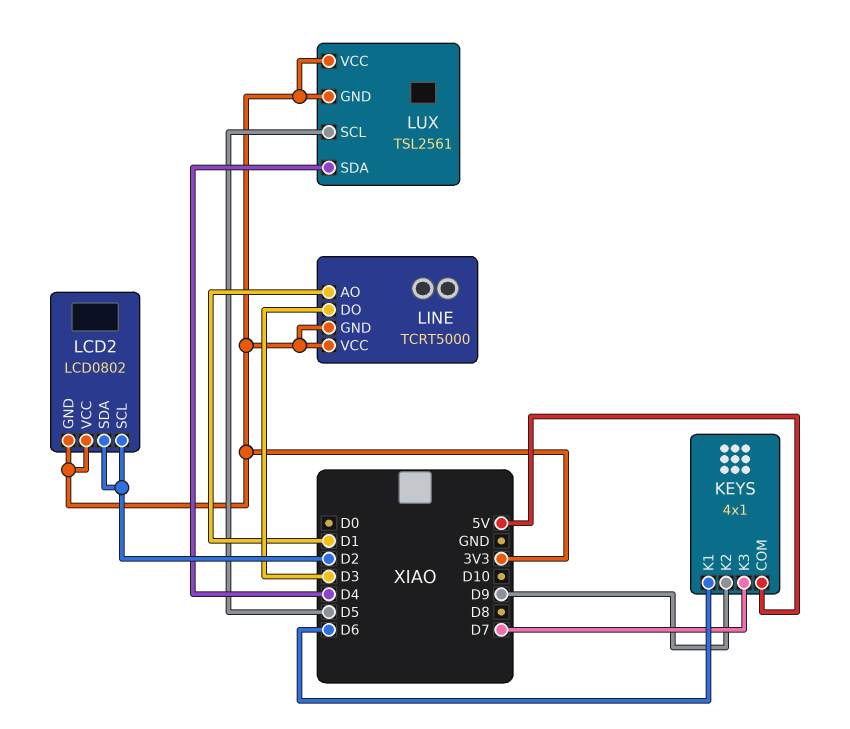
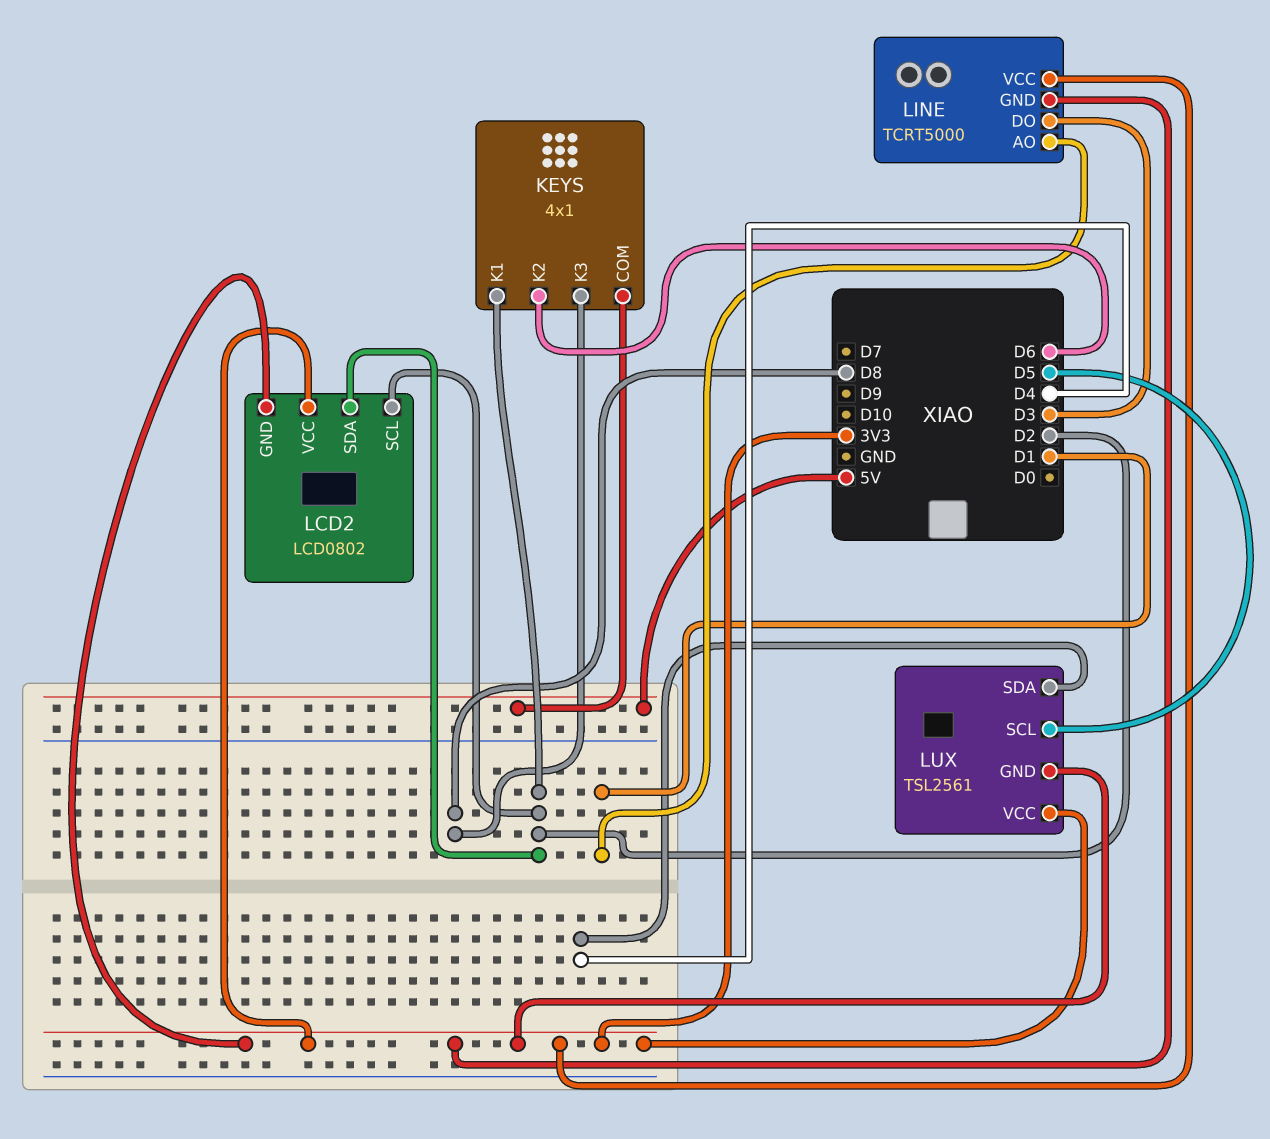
KEYS pin K1: D6 -> D2
KEYS pin K2: D9 -> D6
KEYS pin K3: D7 -> D8

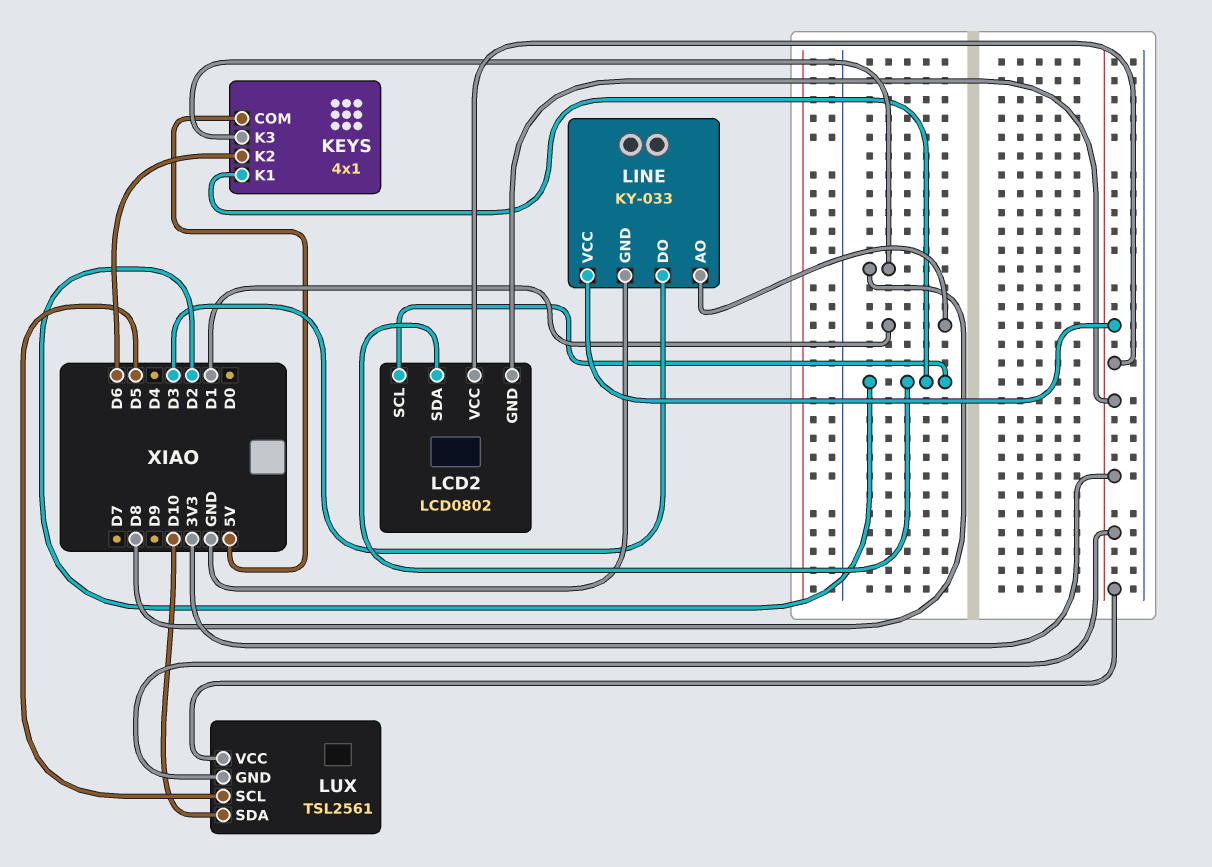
LINE: TCRT5000 -> KY-033
LINE pin GND: 3V3 -> GND
LUX pin SDA: D4 -> D10

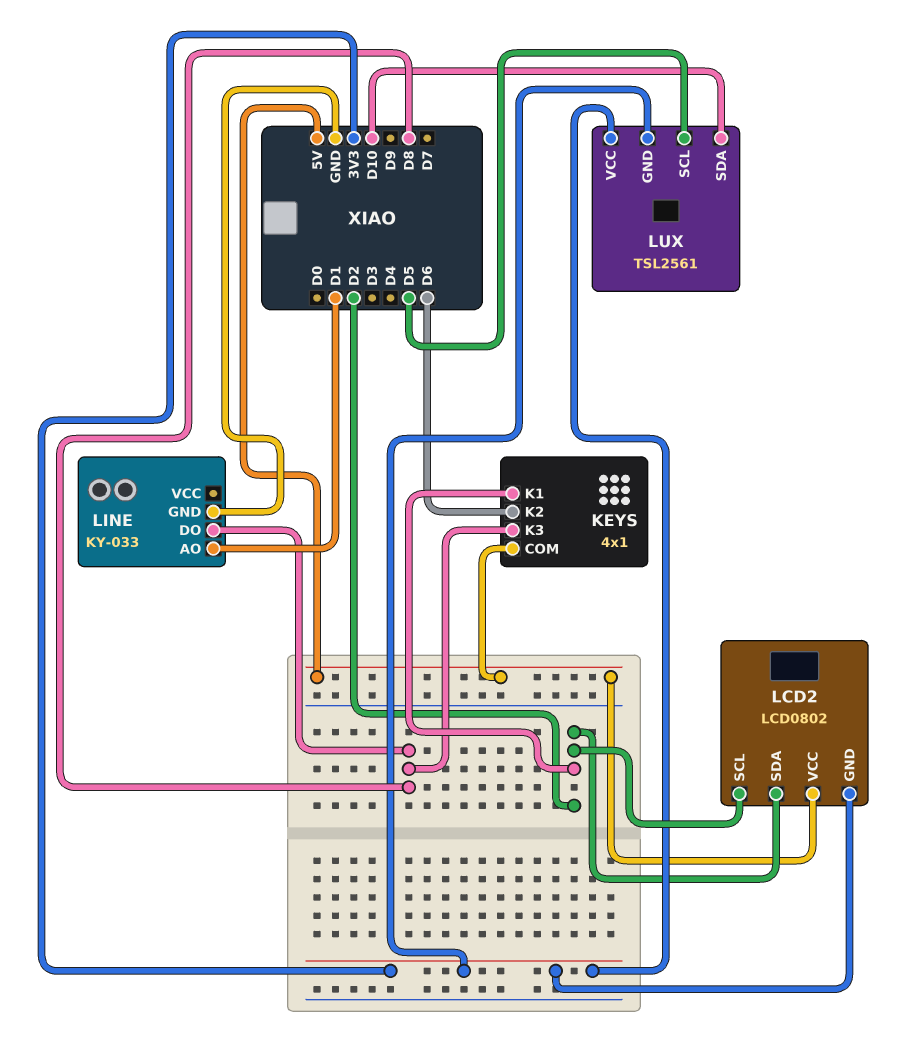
LCD2 pin VCC: 3V3 -> 5V
LINE pin DO: D3 -> D8
LINE pin VCC: 3V3 -> none

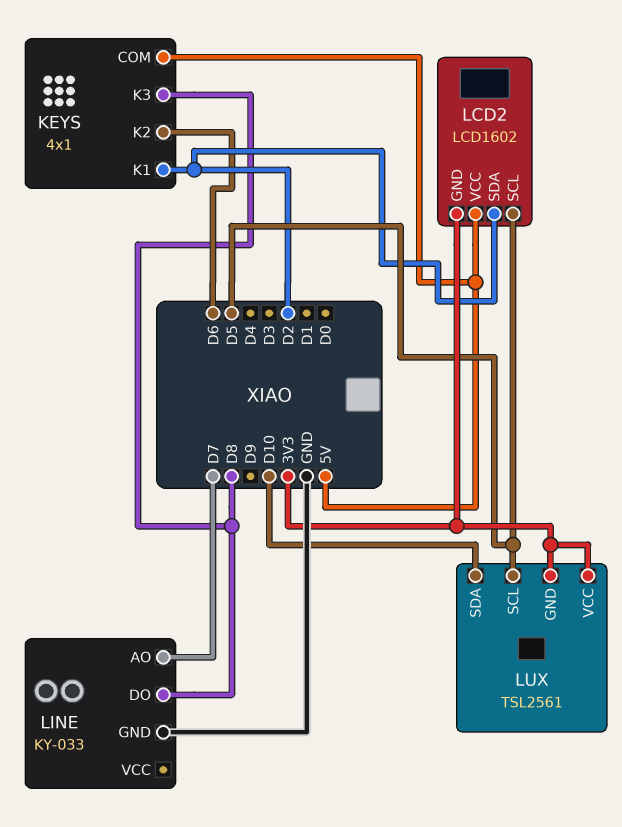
LCD2: LCD0802 -> LCD1602
LCD2 pin SCL: D2 -> D5
LINE pin AO: D1 -> D7

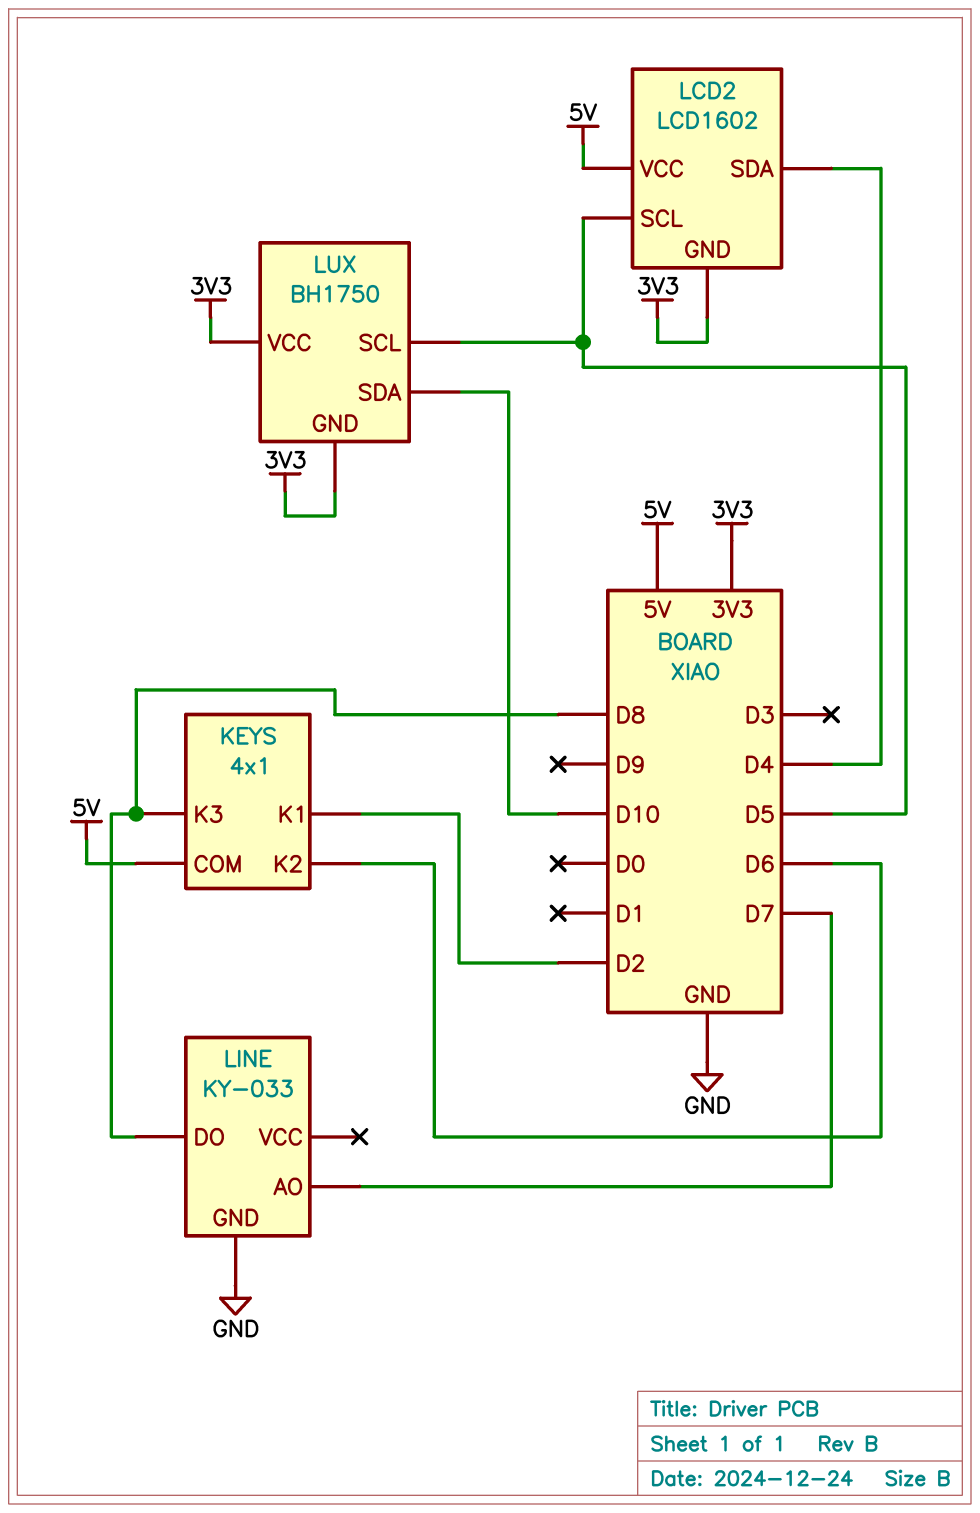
LCD2 pin SDA: D2 -> D4
LUX: TSL2561 -> BH1750

